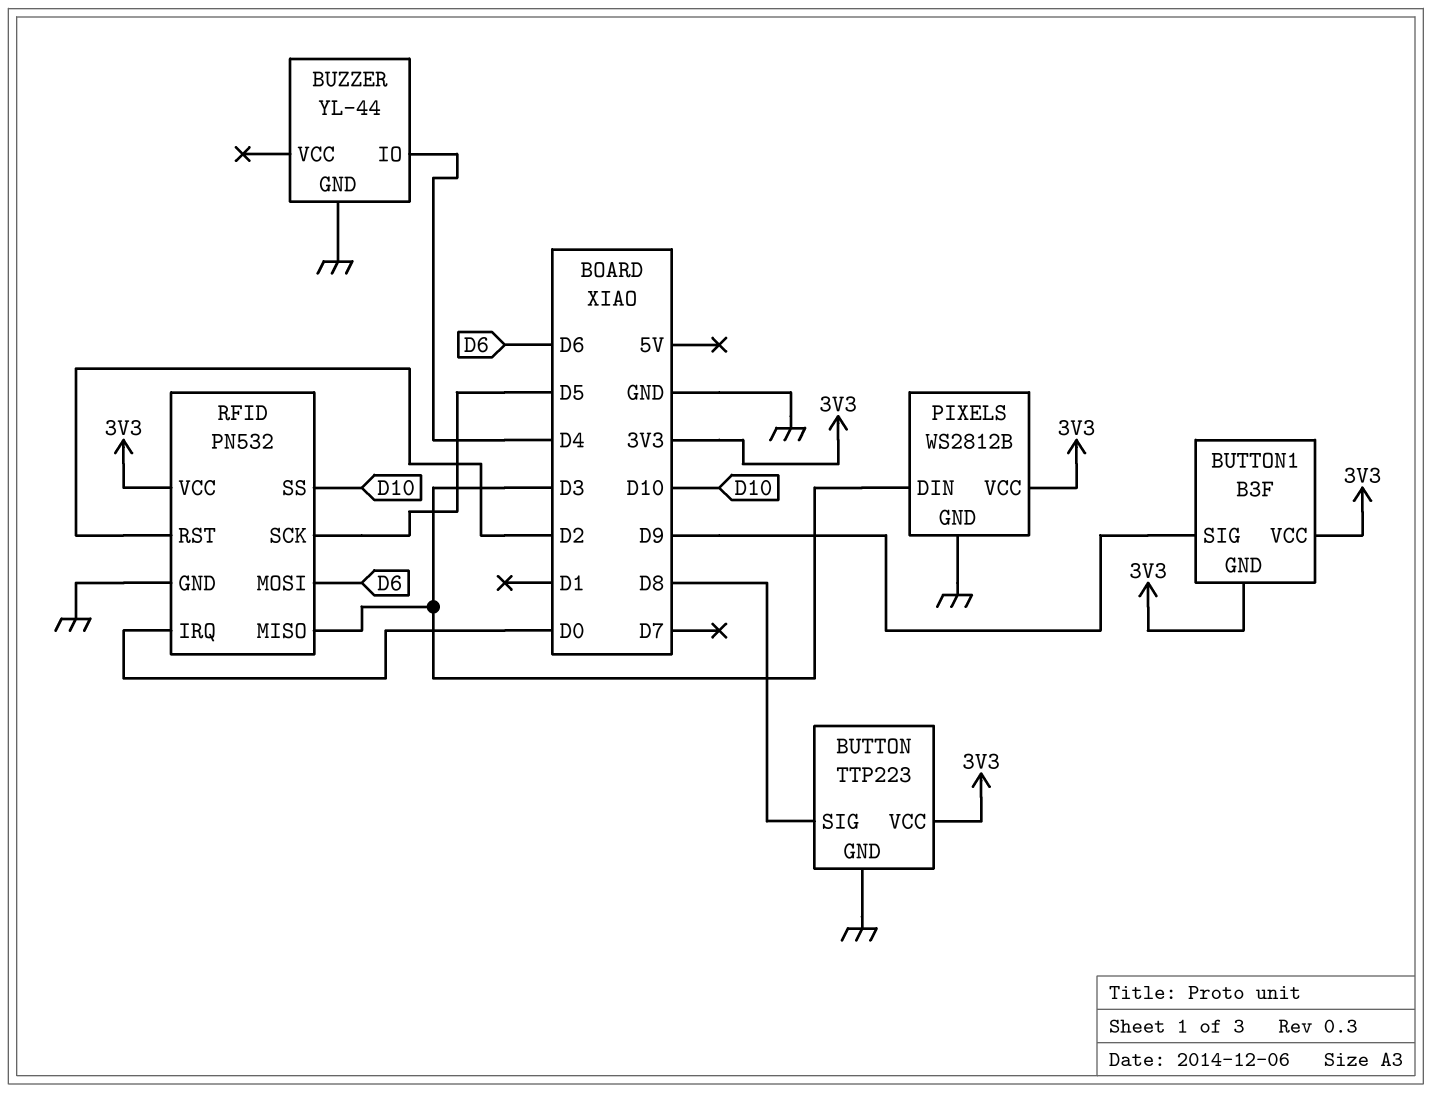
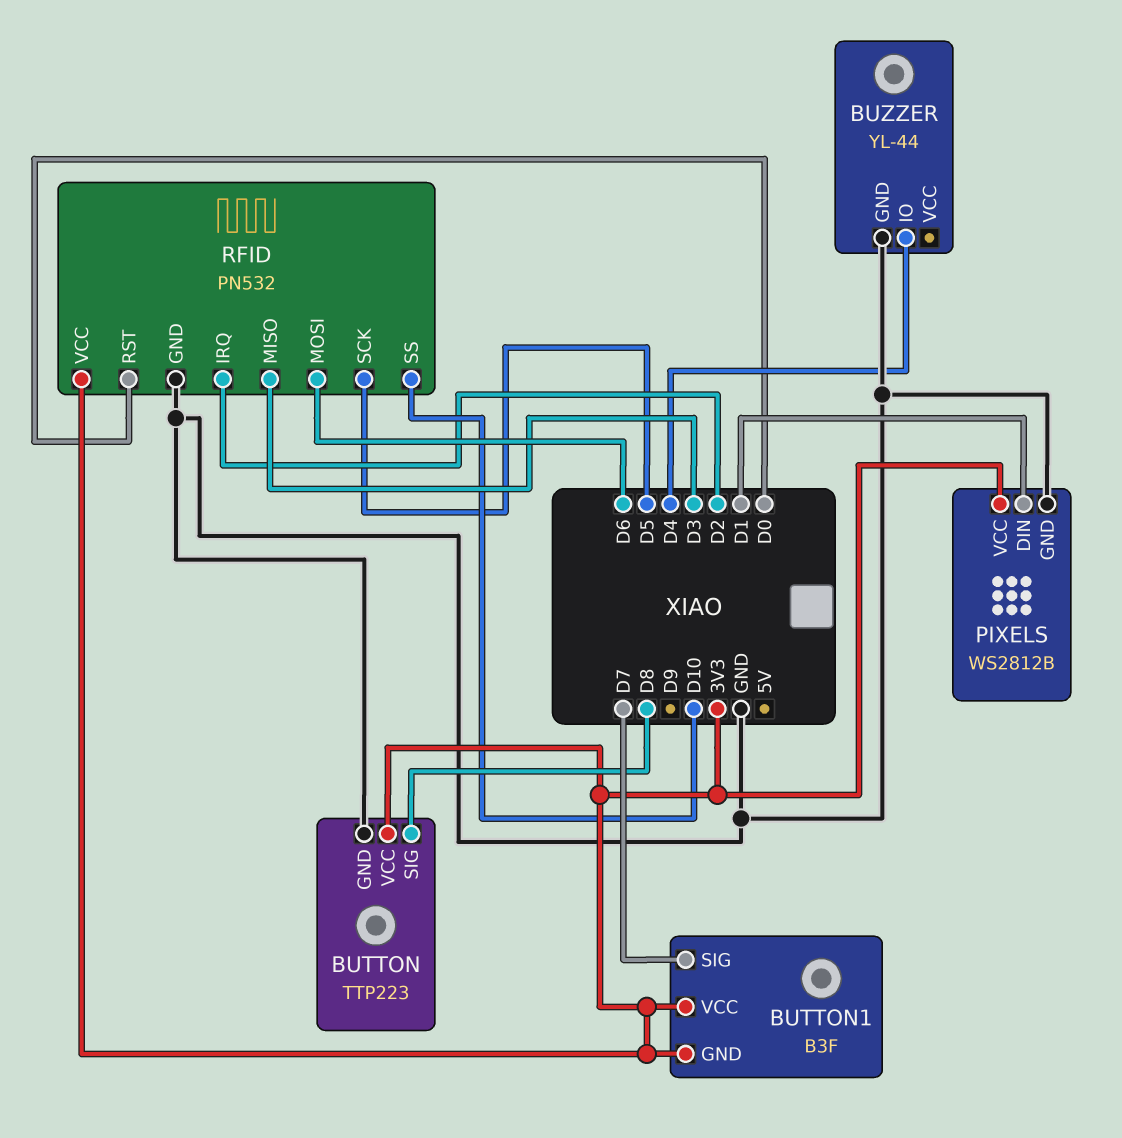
BUTTON1 pin SIG: D9 -> D7
PIXELS pin DIN: D3 -> D1
RFID pin IRQ: D0 -> D2
RFID pin RST: D2 -> D0

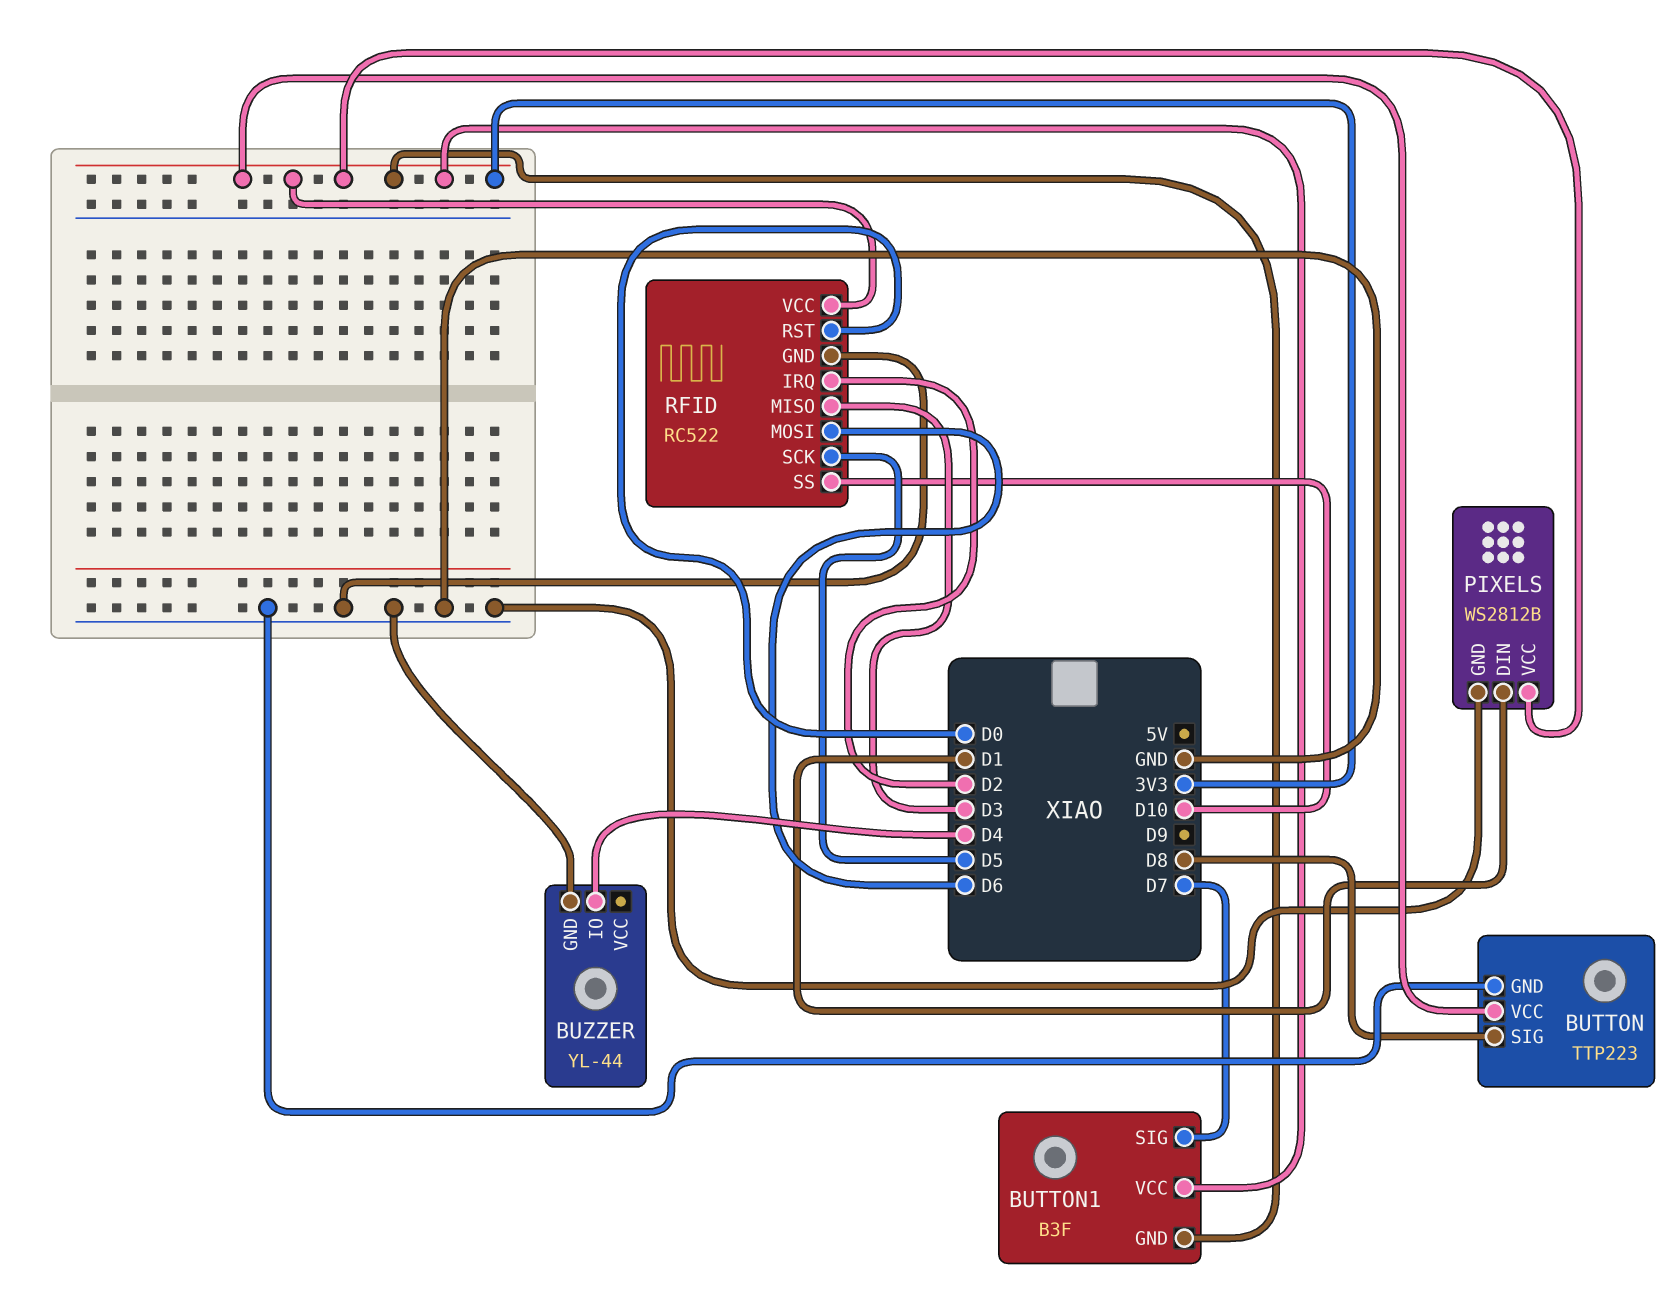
RFID: PN532 -> RC522

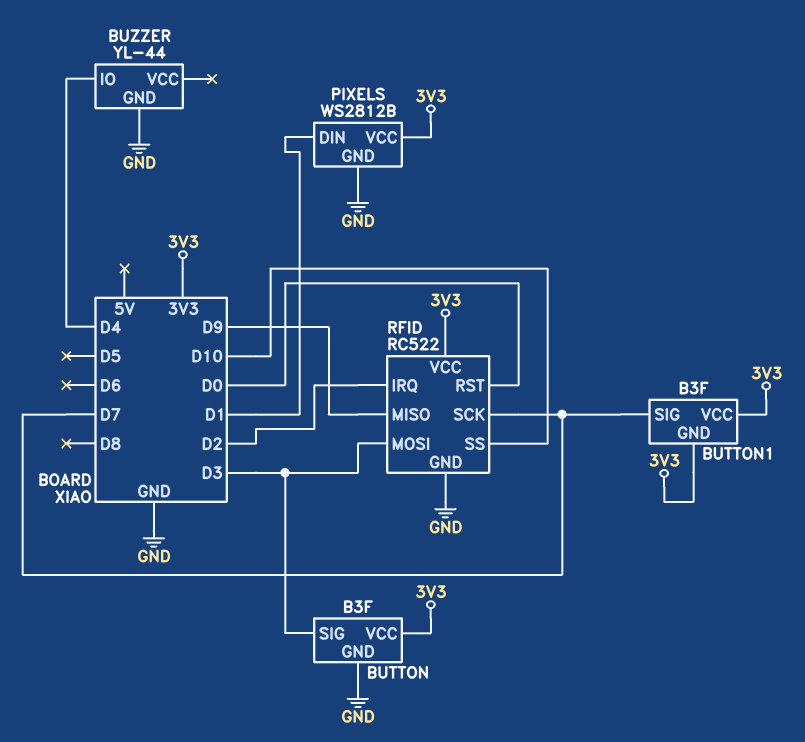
BUTTON: TTP223 -> B3F
BUTTON pin SIG: D8 -> D3
RFID pin MISO: D3 -> D9
RFID pin MOSI: D6 -> D3
RFID pin SCK: D5 -> D7

